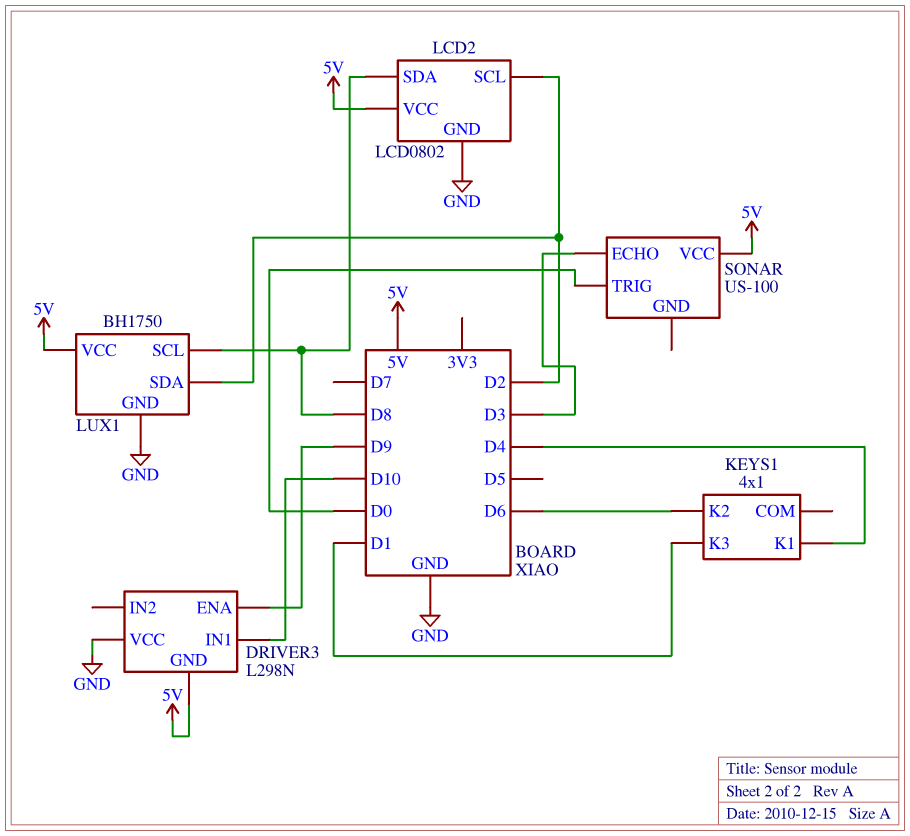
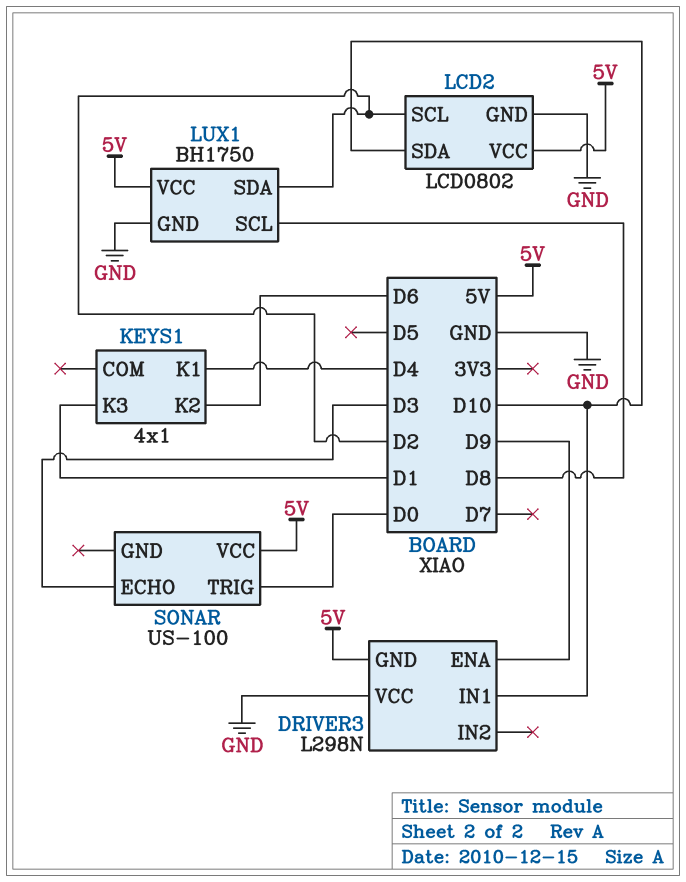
LCD2 pin SDA: D8 -> D10

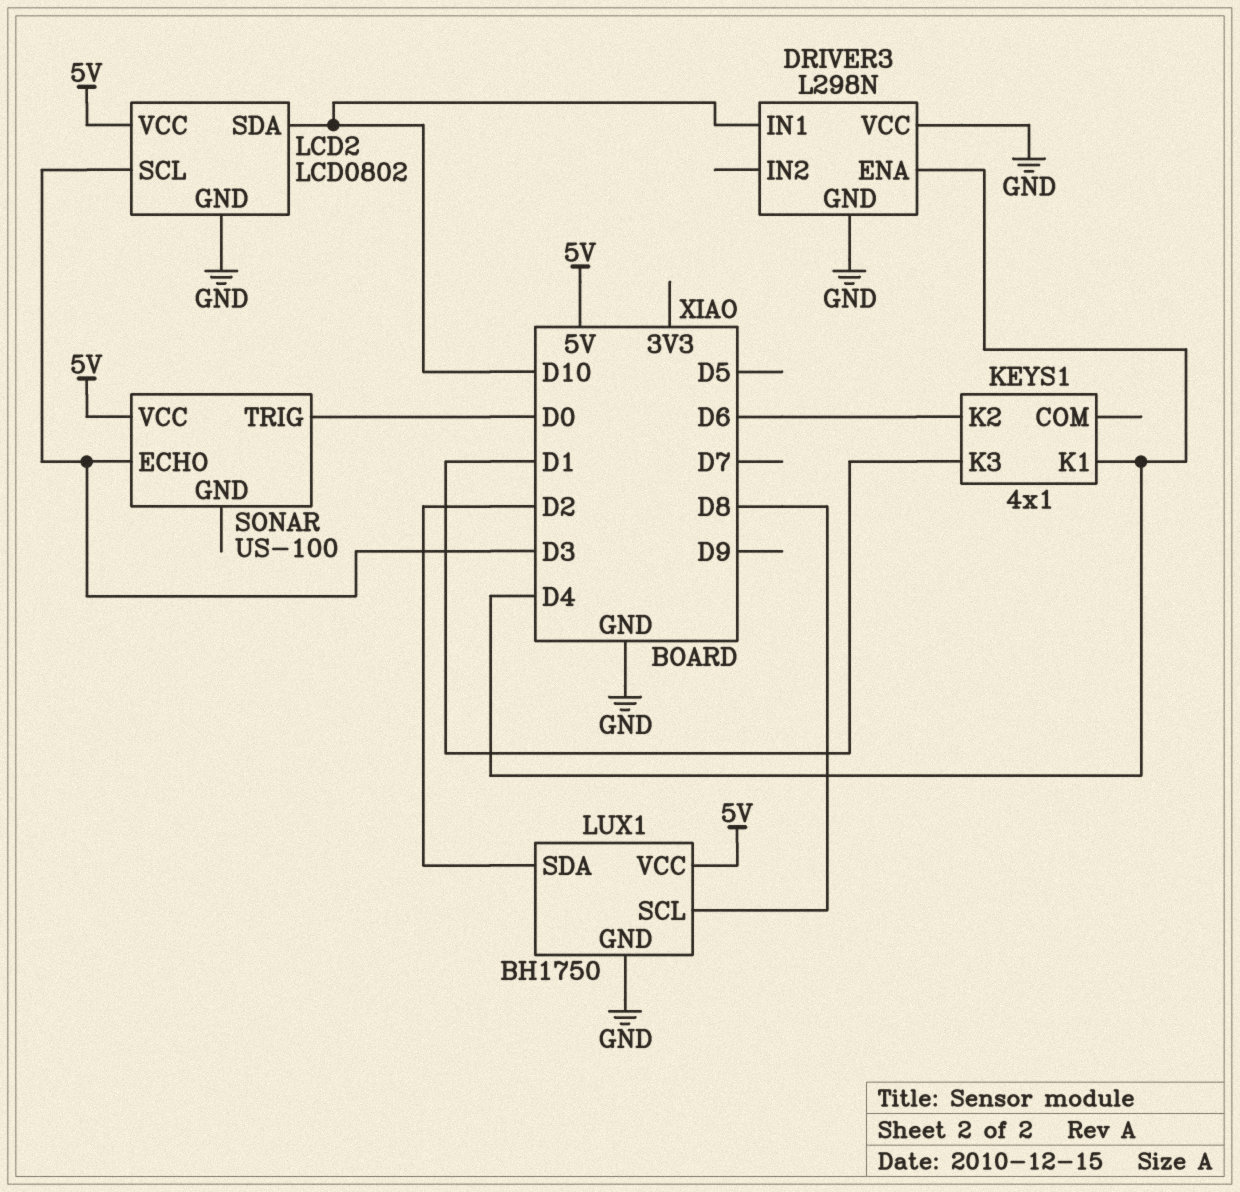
DRIVER3 pin ENA: D9 -> D4
DRIVER3 pin GND: 5V -> GND
LCD2 pin SCL: D2 -> D3

